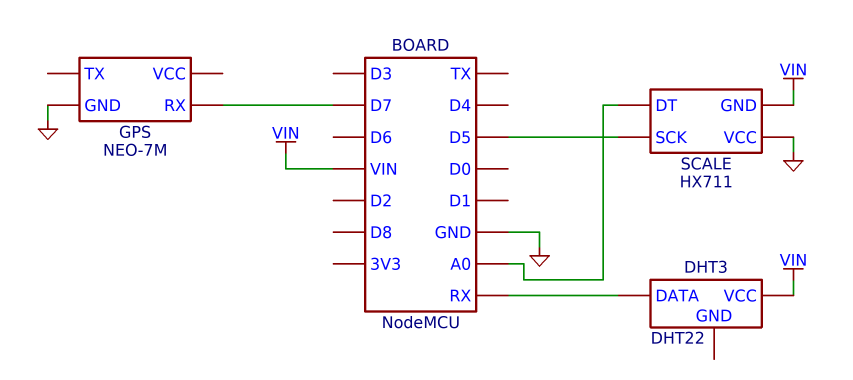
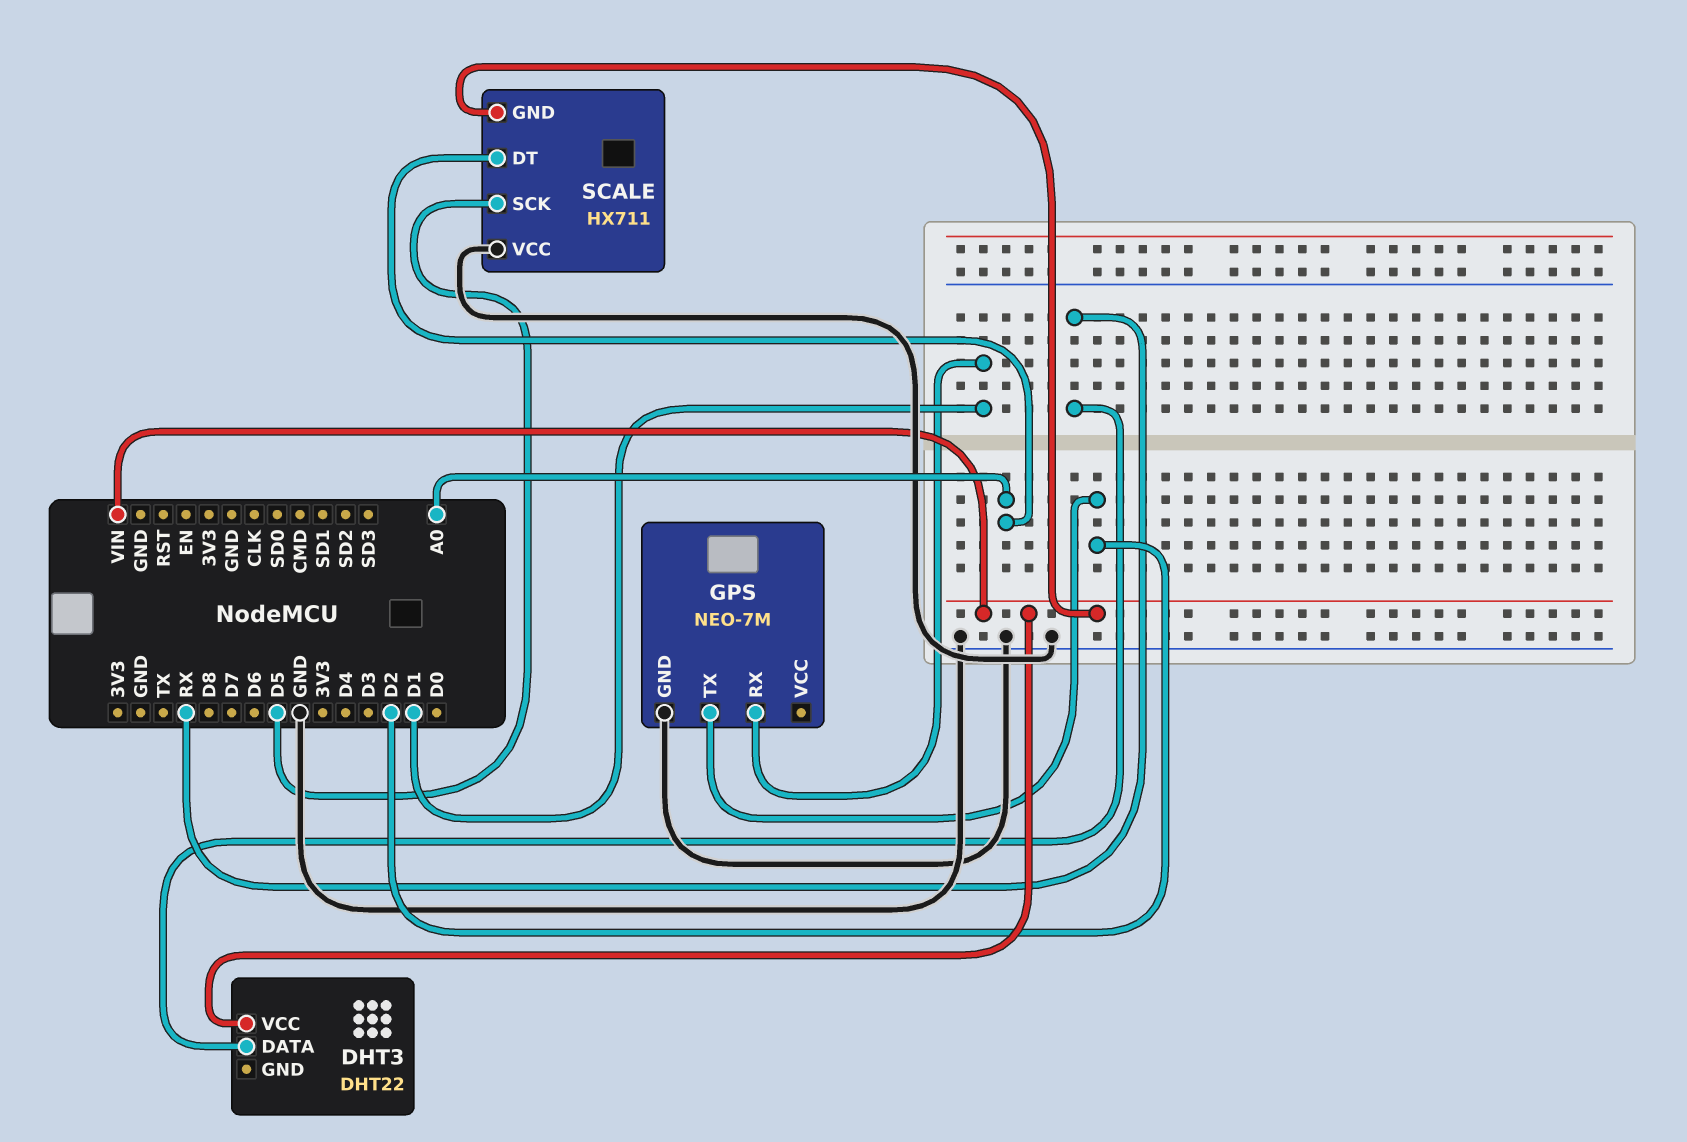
GPS pin RX: D7 -> D1
GPS pin TX: none -> D2

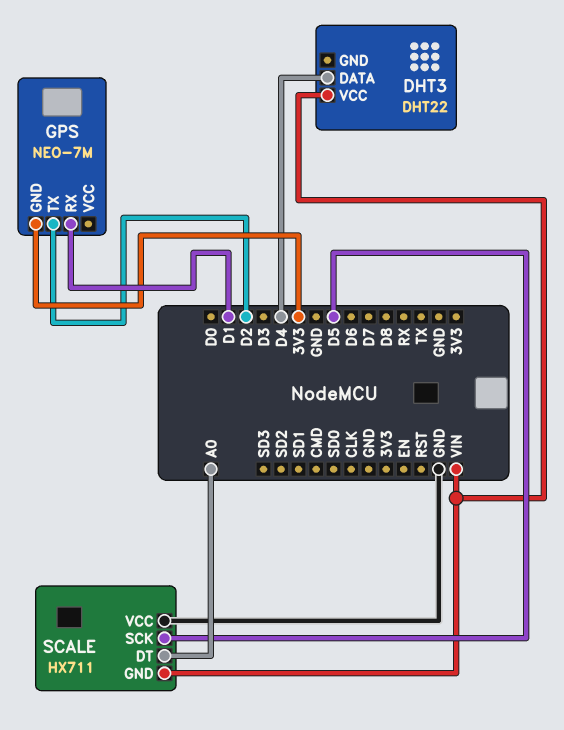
DHT3 pin DATA: RX -> D4
GPS pin GND: GND -> 3V3

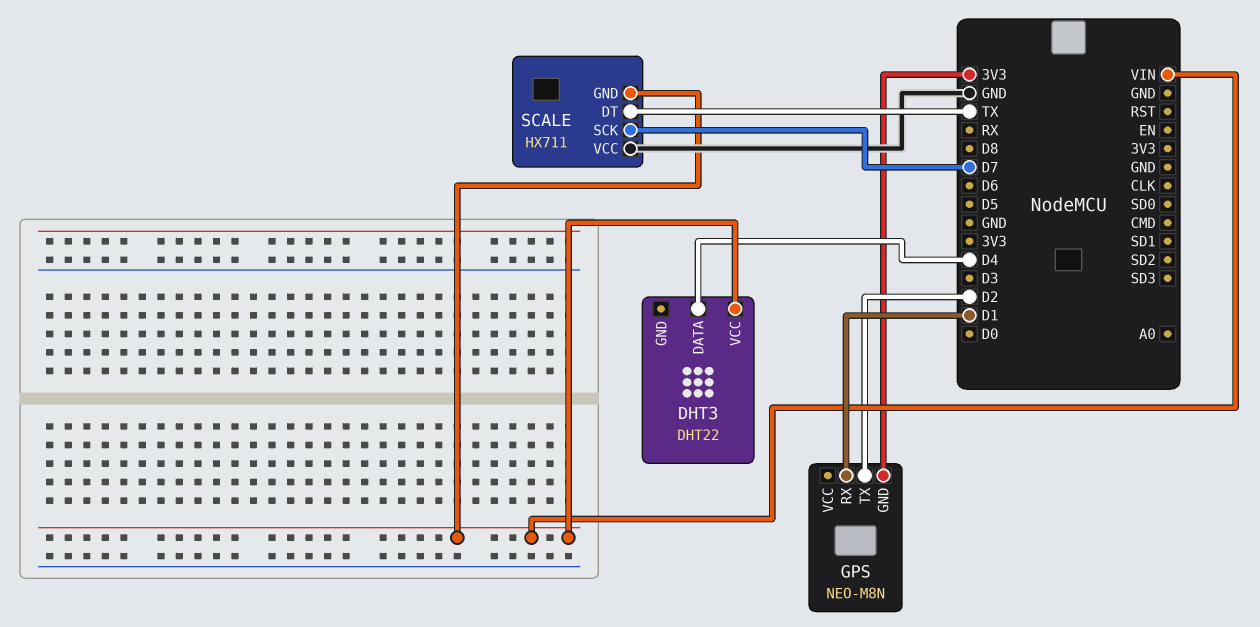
GPS: NEO-7M -> NEO-M8N
SCALE pin DT: A0 -> TX
SCALE pin SCK: D5 -> D7

